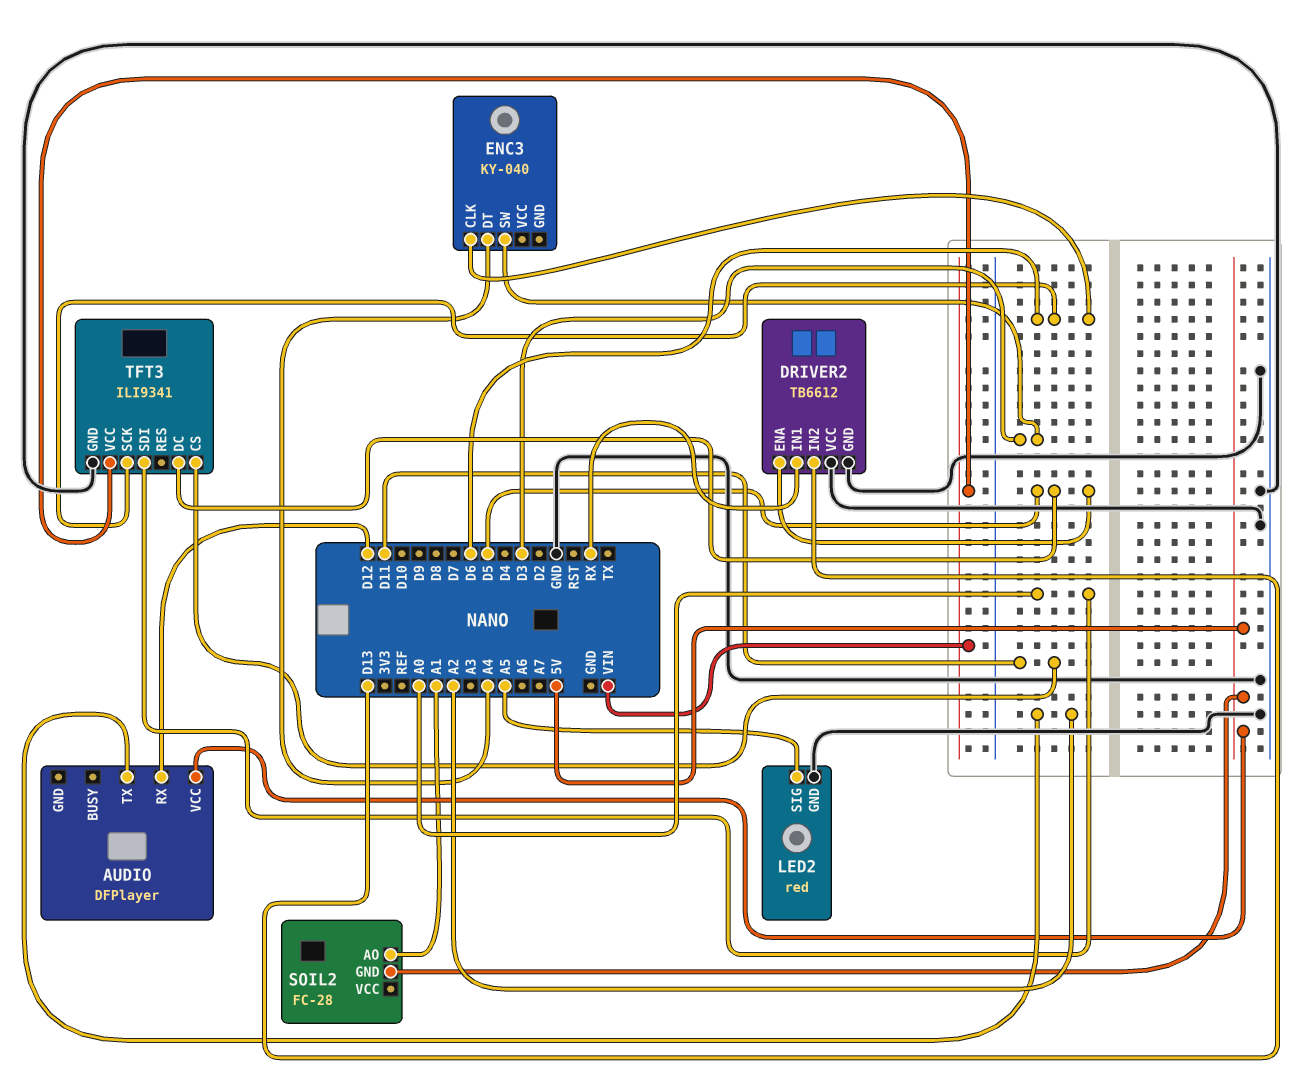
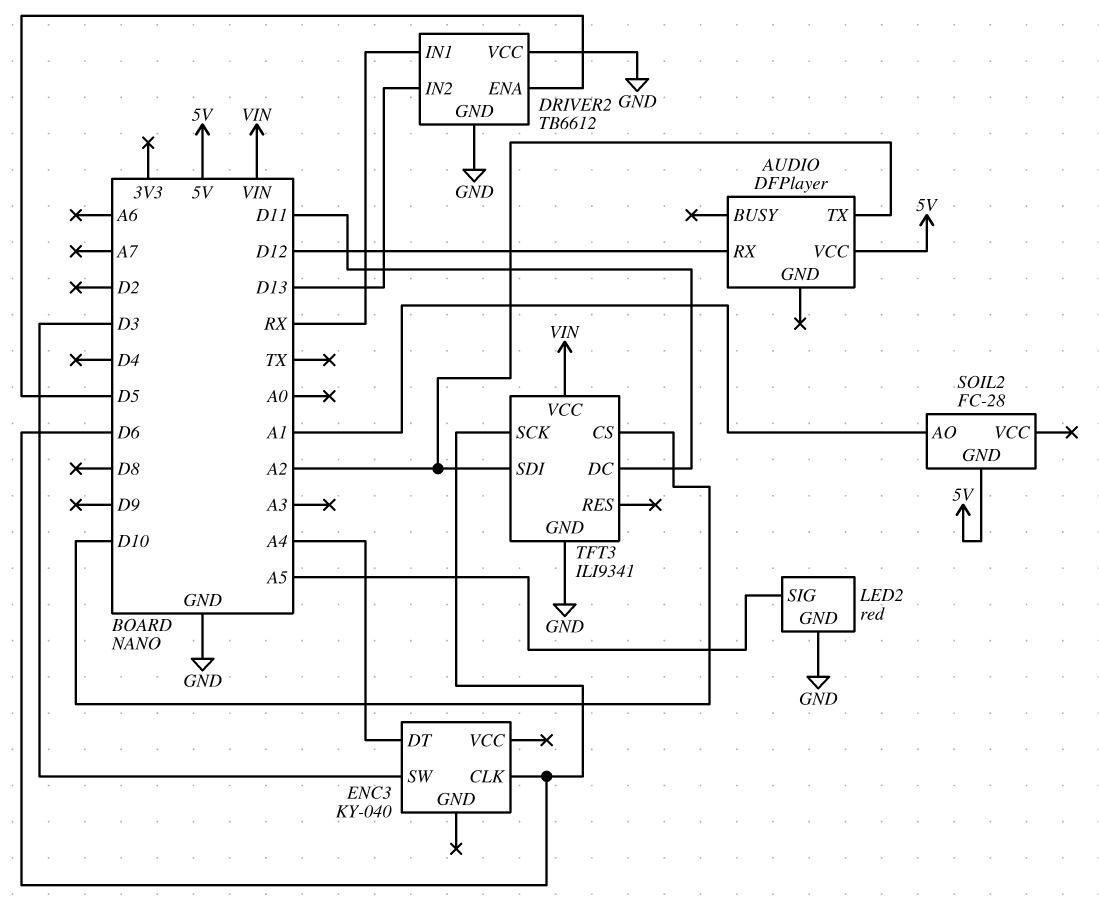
TFT3 pin CS: D11 -> D10
TFT3 pin DC: D5 -> D11
TFT3 pin SDI: A0 -> A2

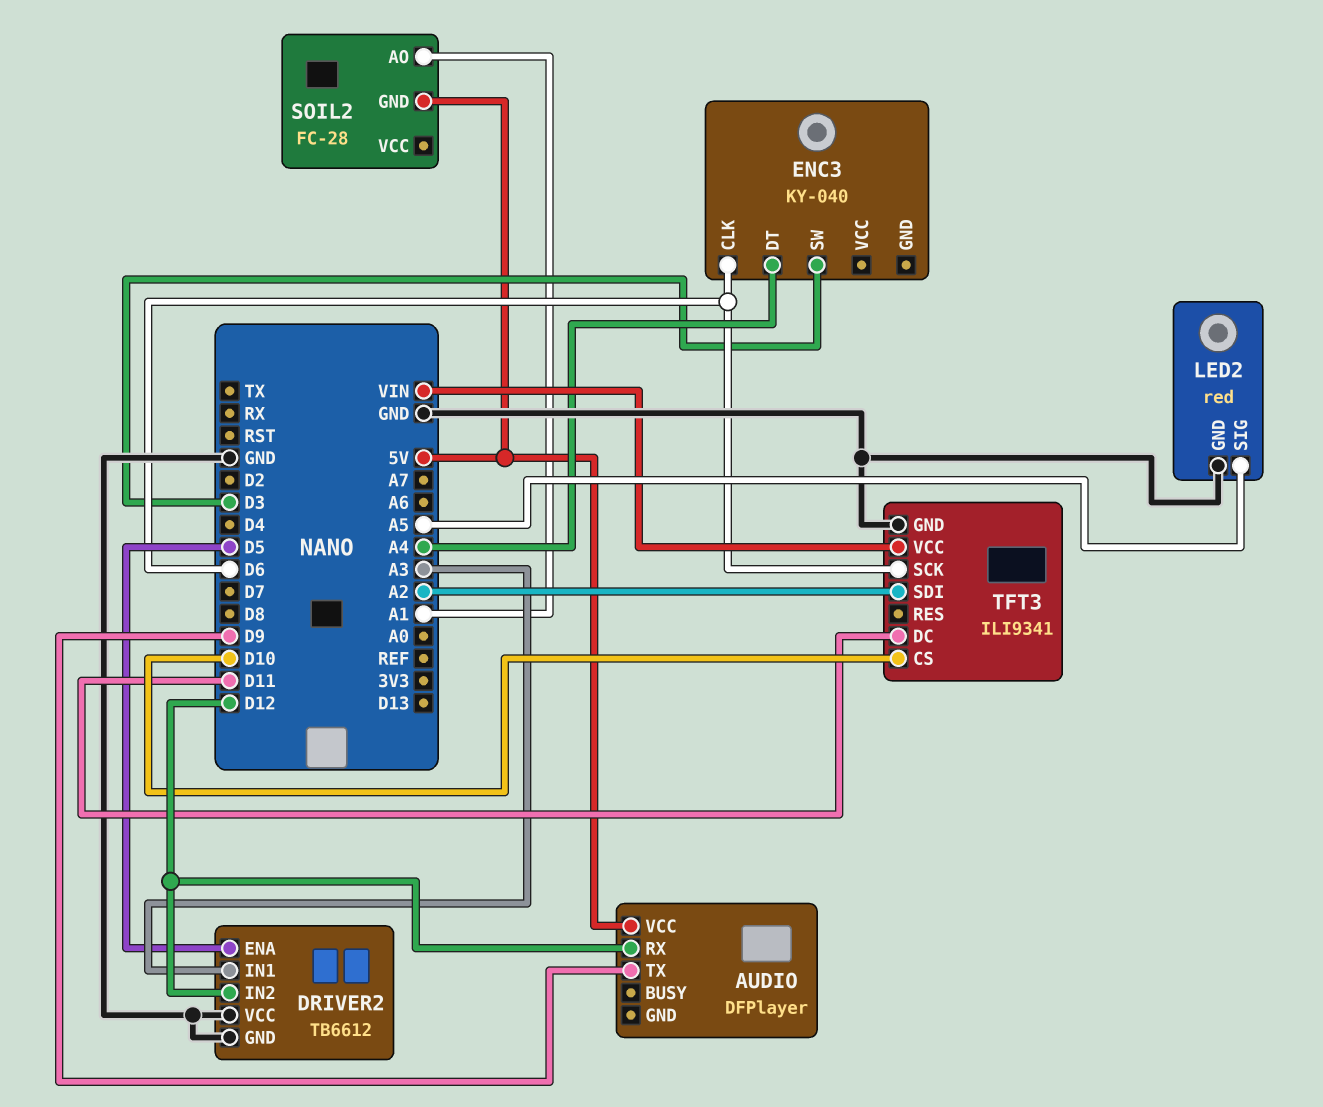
AUDIO pin TX: A2 -> D9
DRIVER2 pin IN1: RX -> A3
DRIVER2 pin IN2: D13 -> D12

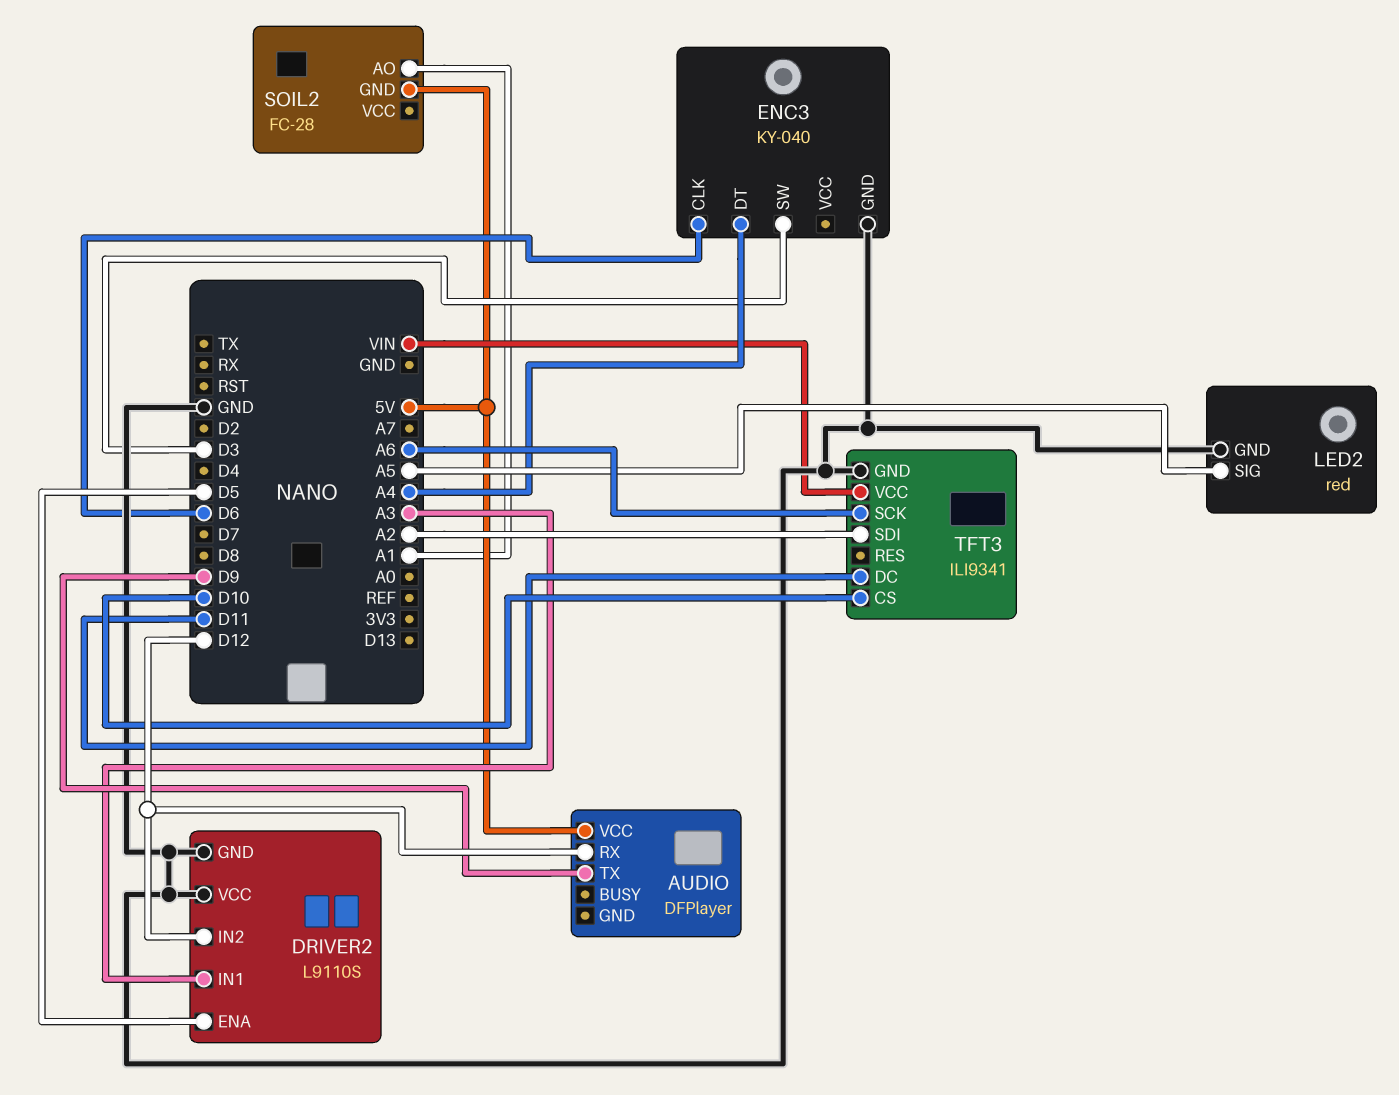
DRIVER2: TB6612 -> L9110S
ENC3 pin GND: none -> GND
TFT3 pin SCK: D6 -> A6

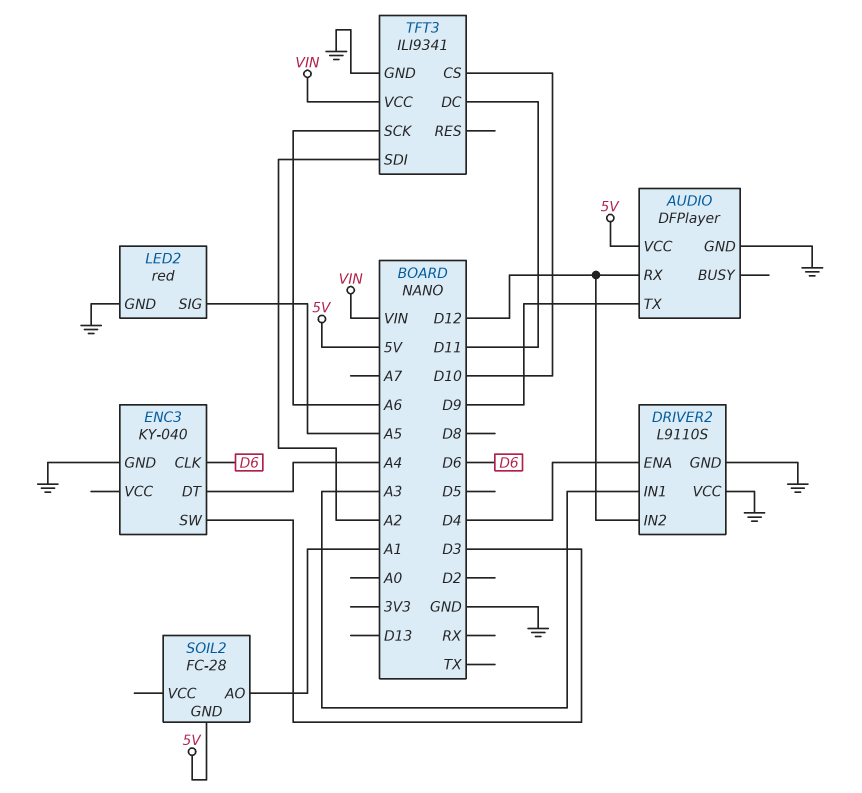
AUDIO pin GND: none -> GND
DRIVER2 pin ENA: D5 -> D4

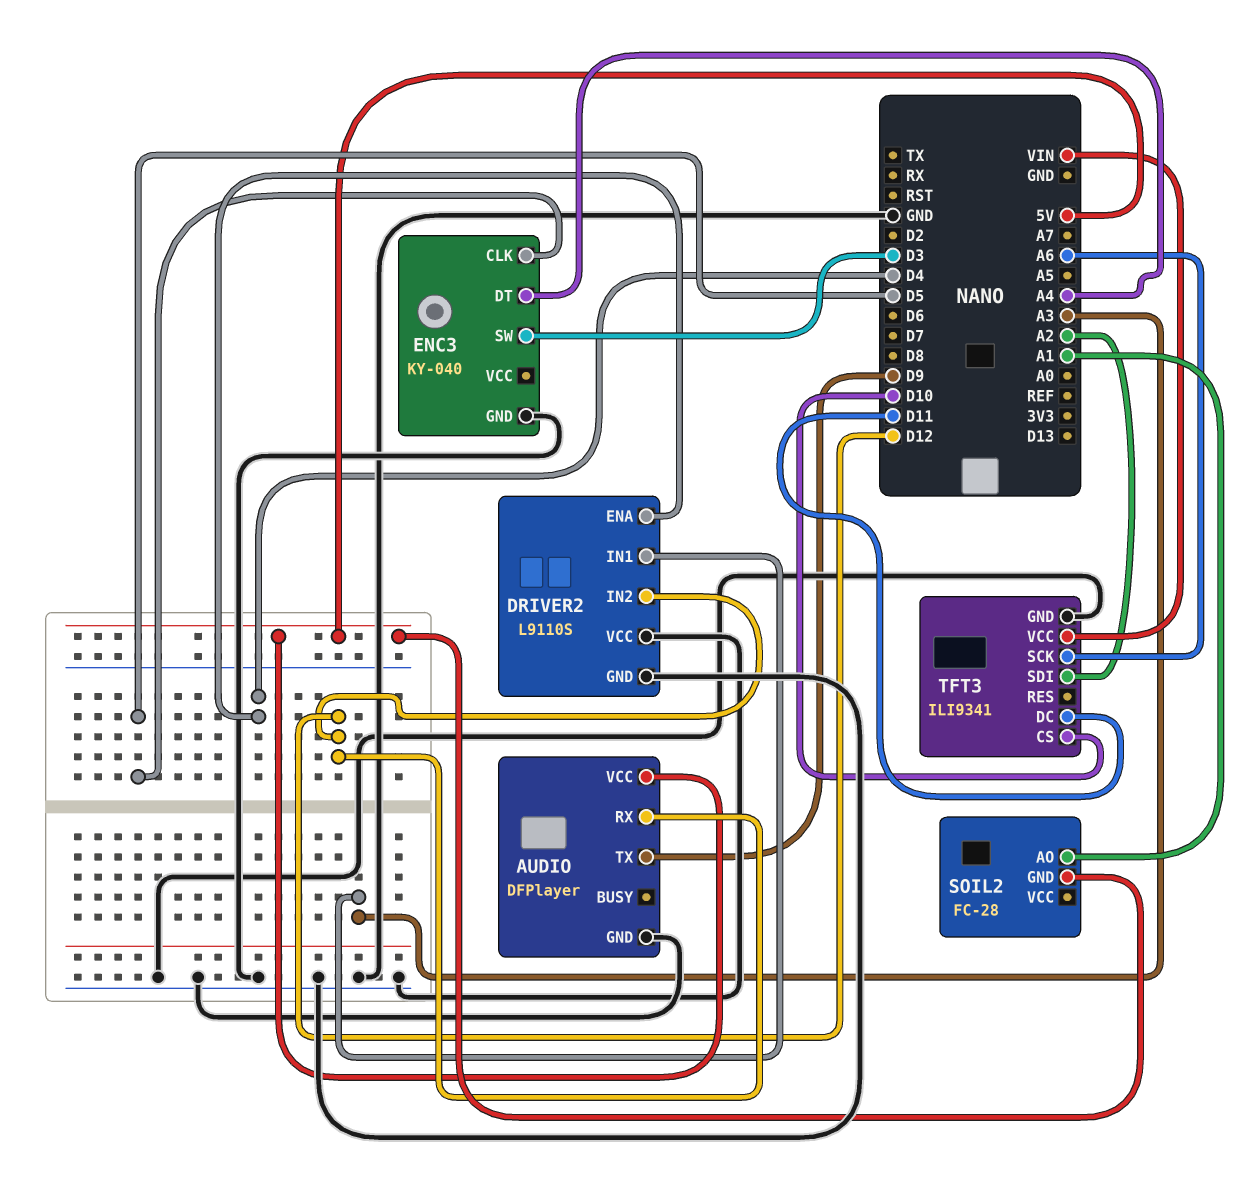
ENC3 pin CLK: D6 -> D5
LED2: red -> none
LED2 pin GND: GND -> none
LED2 pin SIG: A5 -> none

